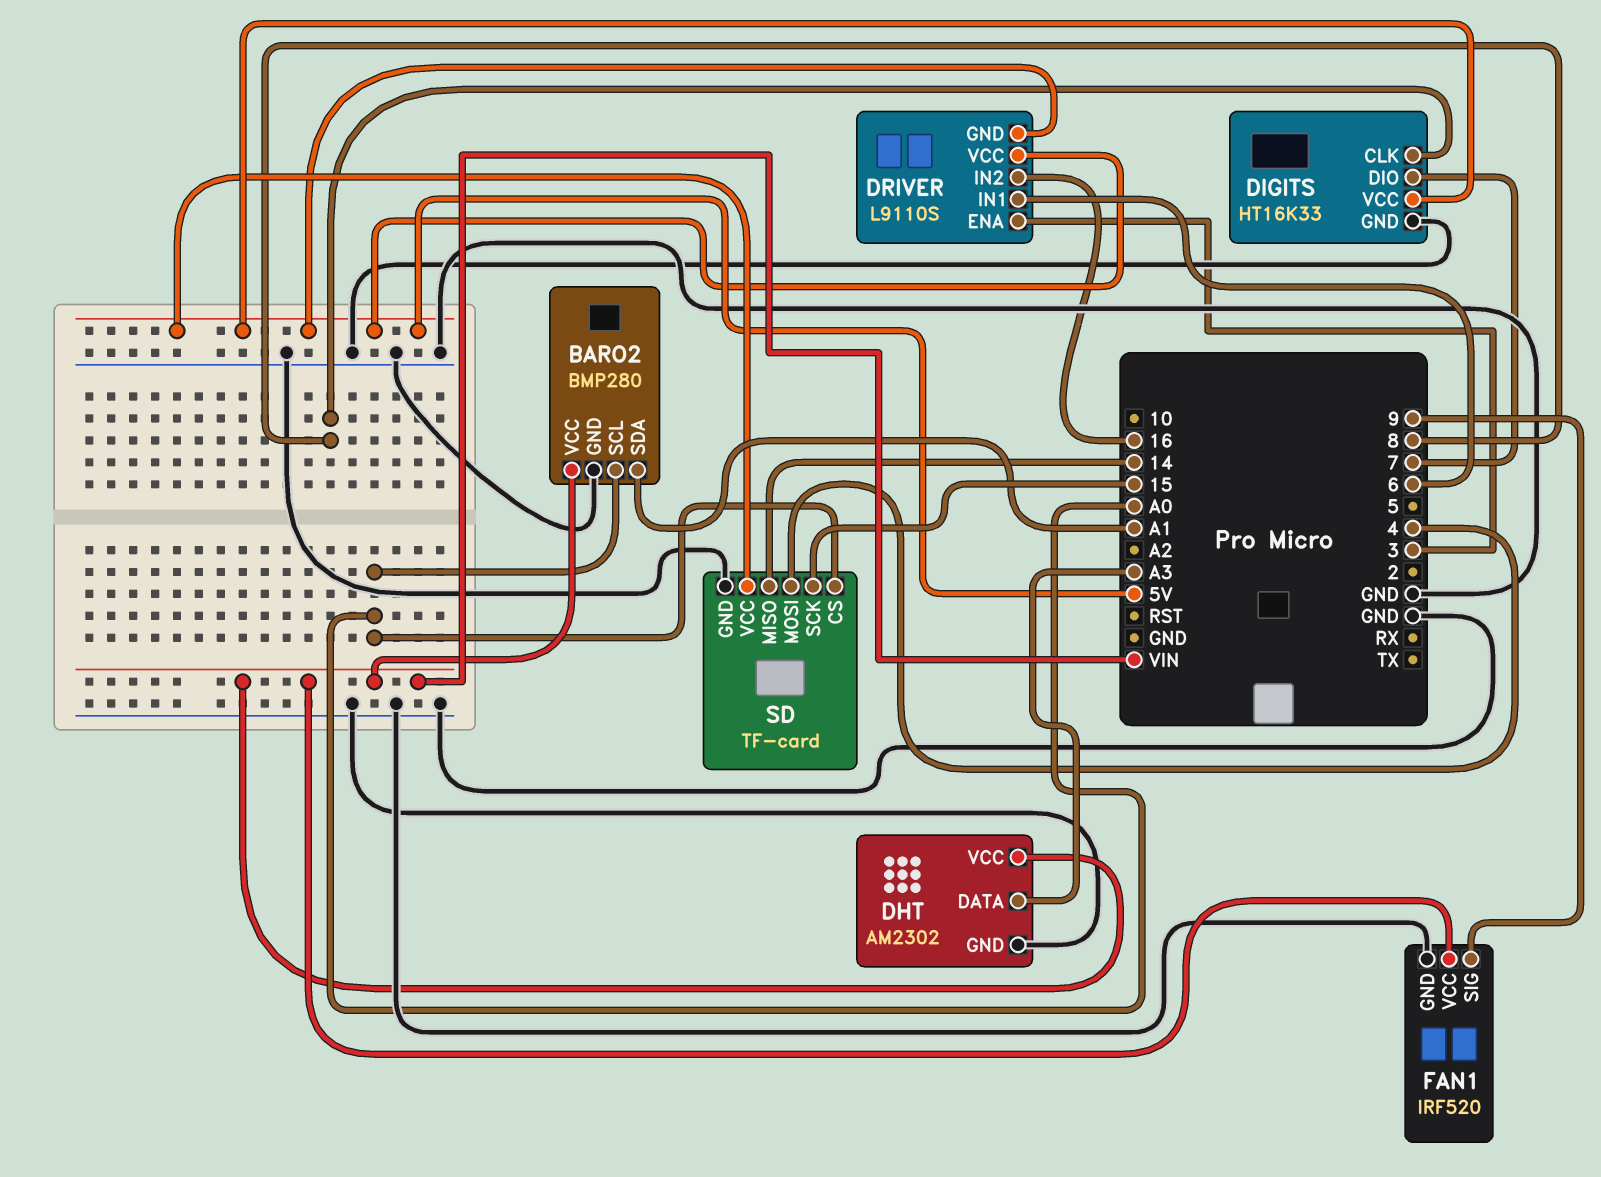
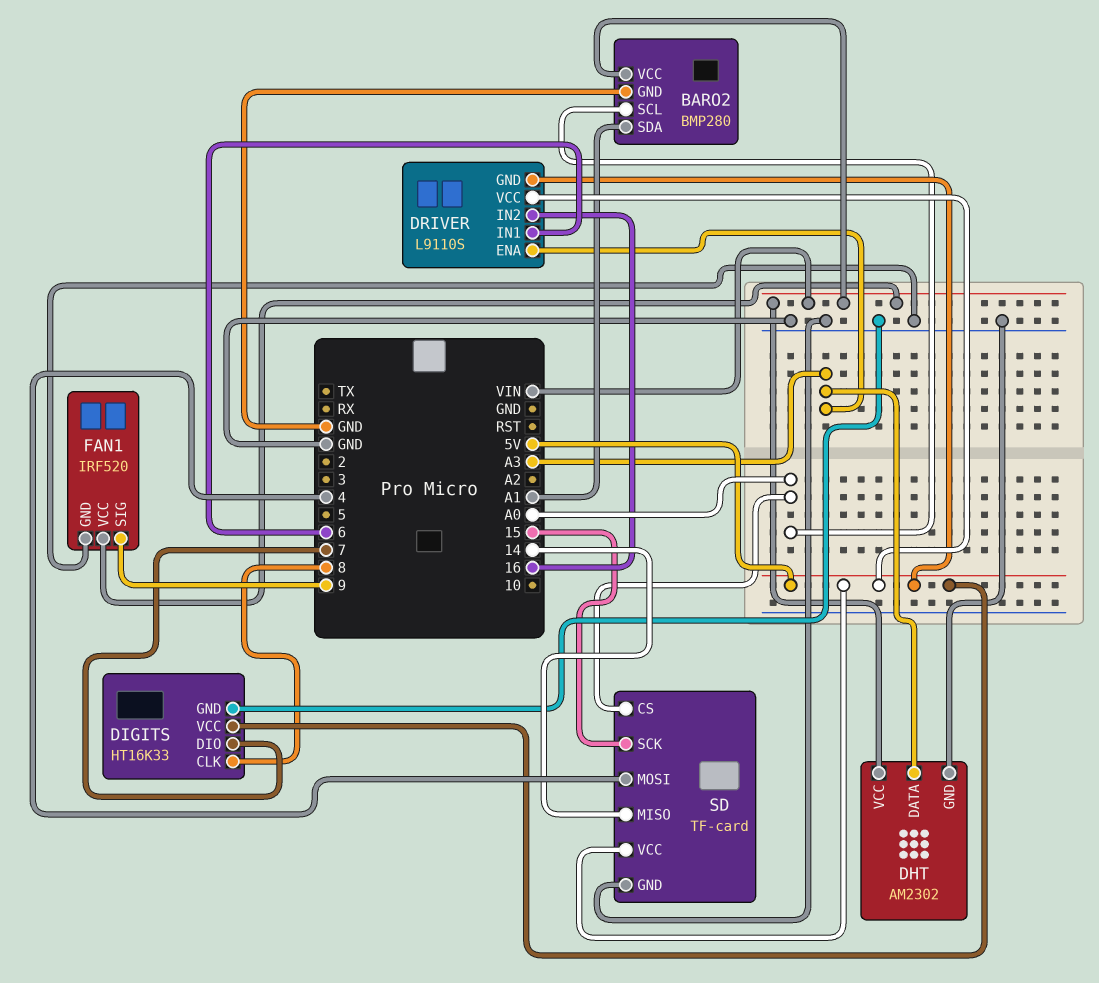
DRIVER pin ENA: 3 -> A3

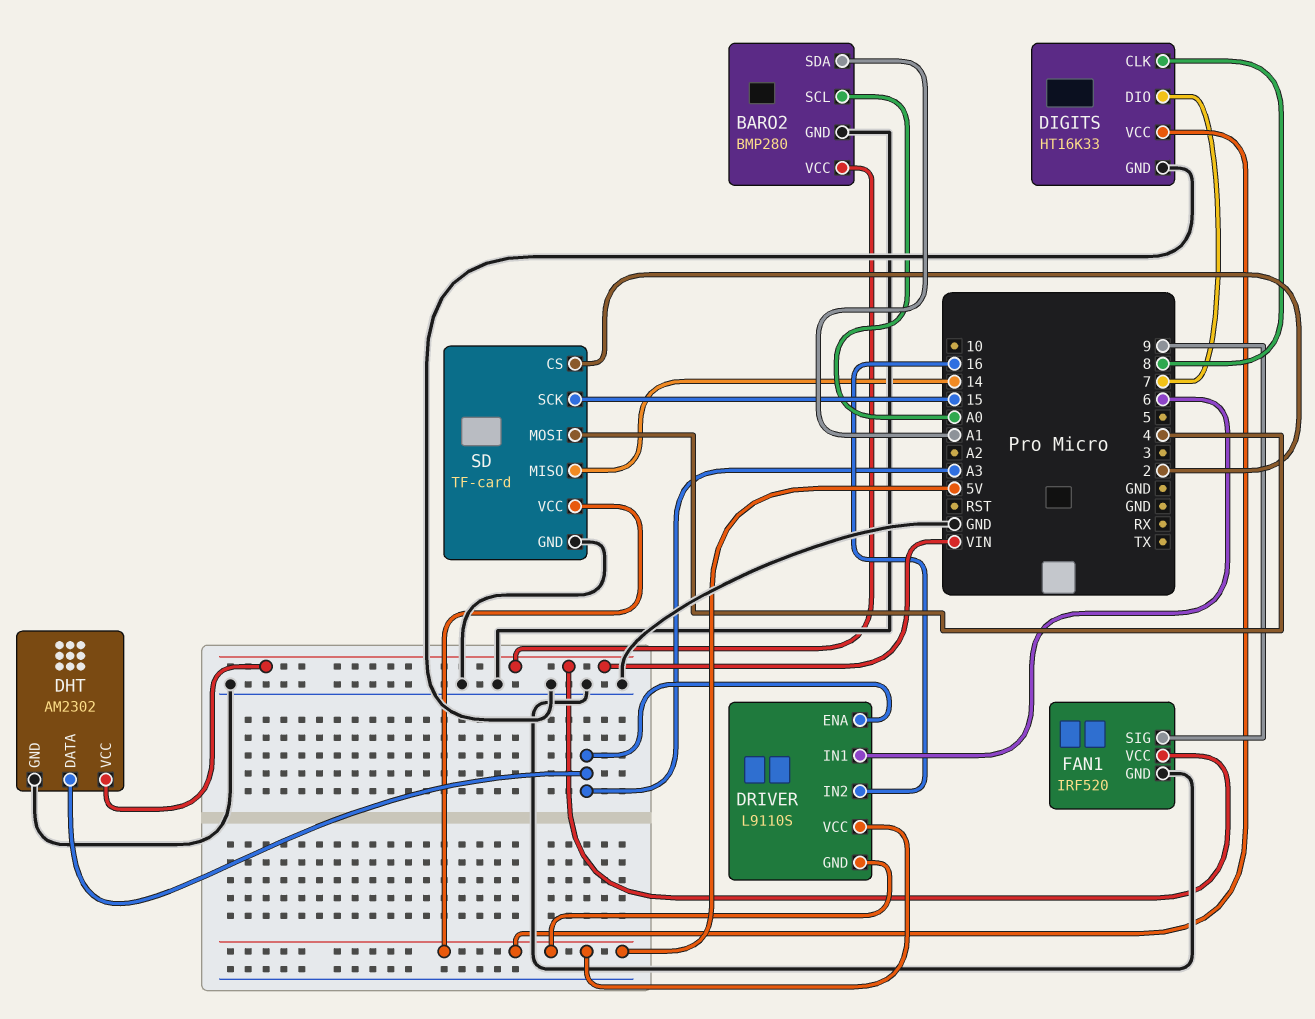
SD pin CS: A0 -> 2

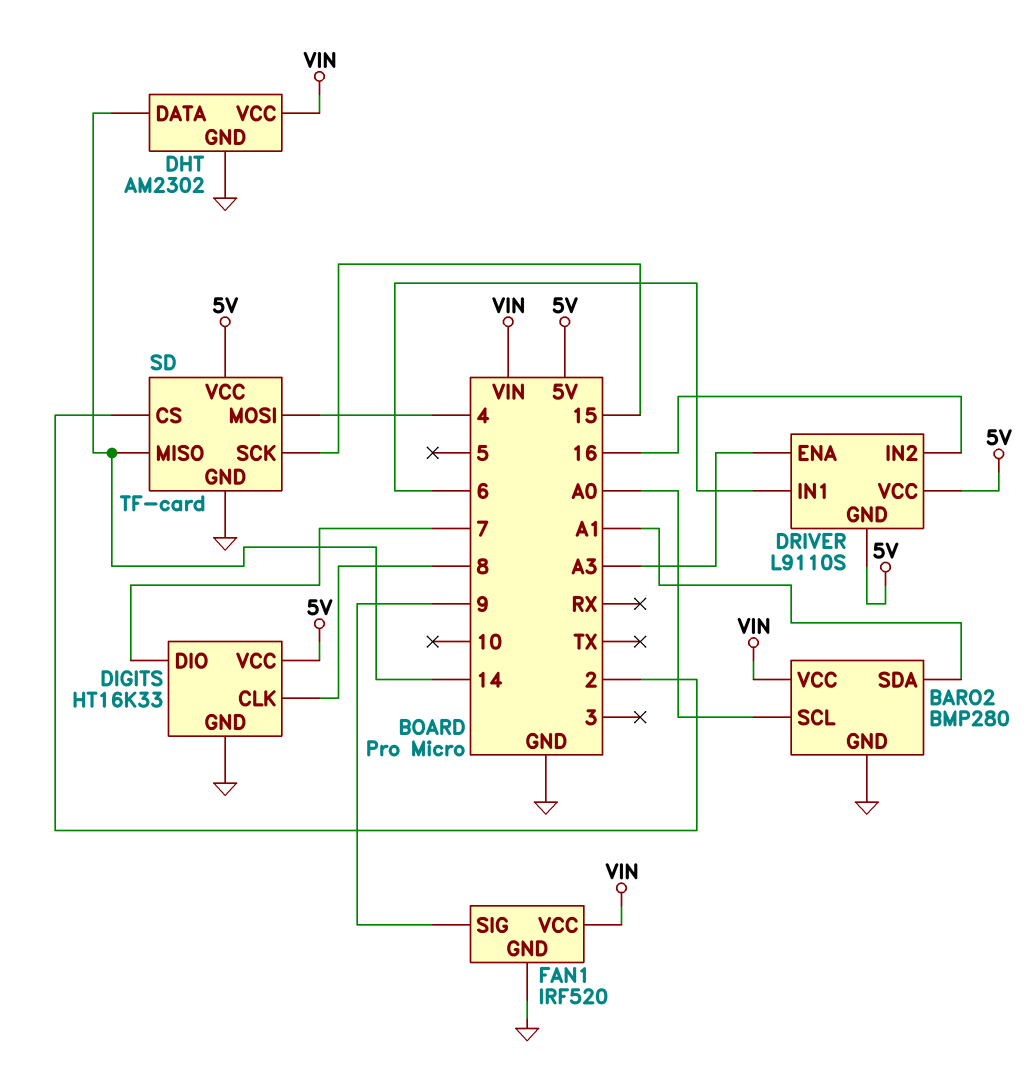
DHT pin DATA: A3 -> 14

